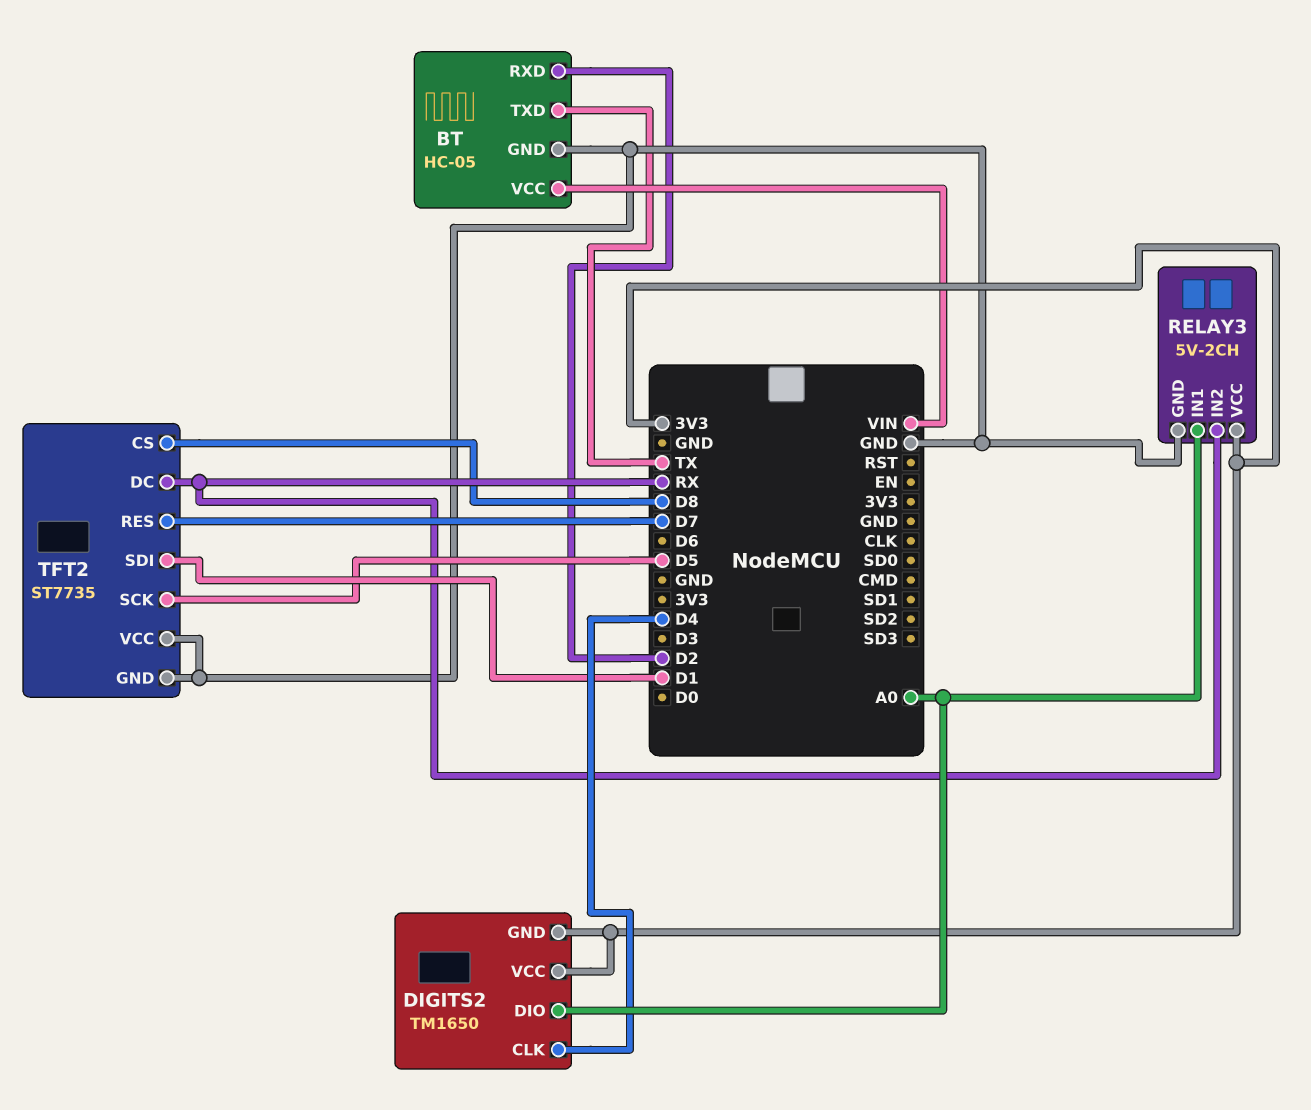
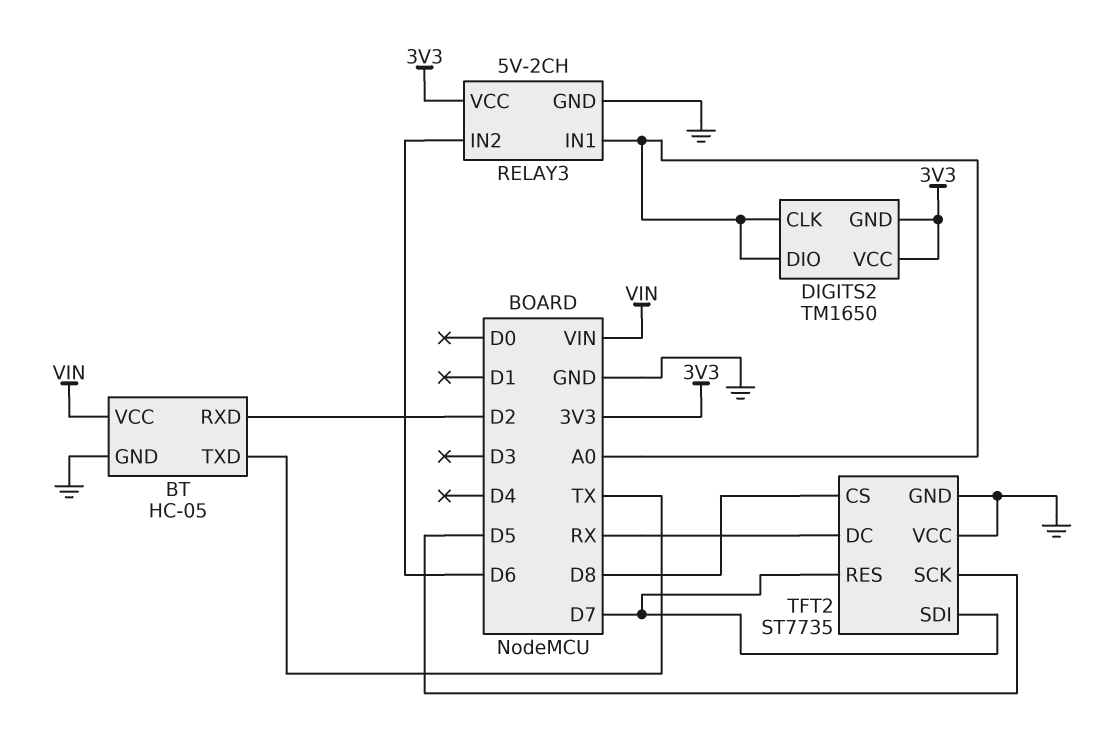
DIGITS2 pin CLK: D4 -> A0
RELAY3 pin IN2: RX -> D6
TFT2 pin SDI: D1 -> D7

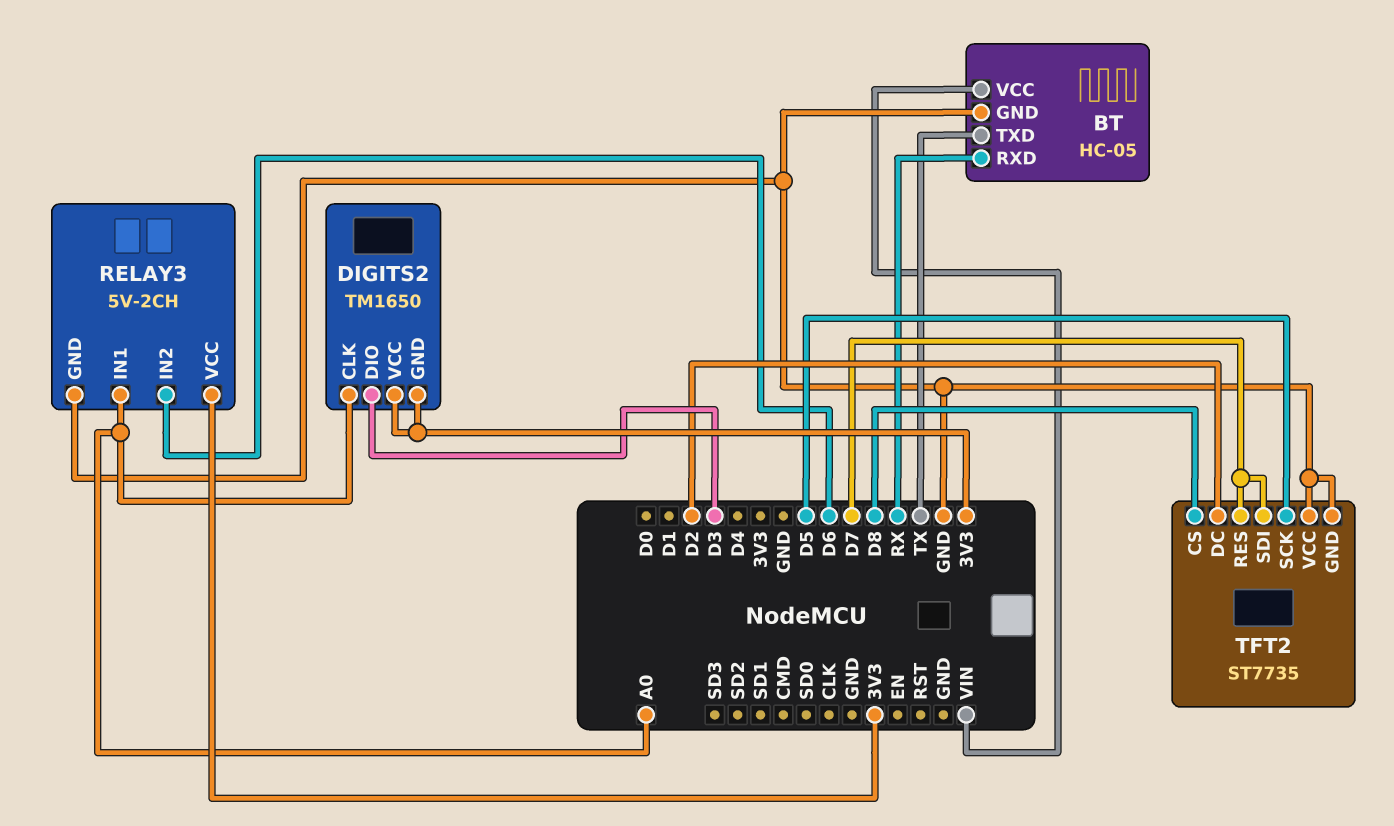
BT pin RXD: D2 -> RX
DIGITS2 pin DIO: A0 -> D3
TFT2 pin DC: RX -> D2

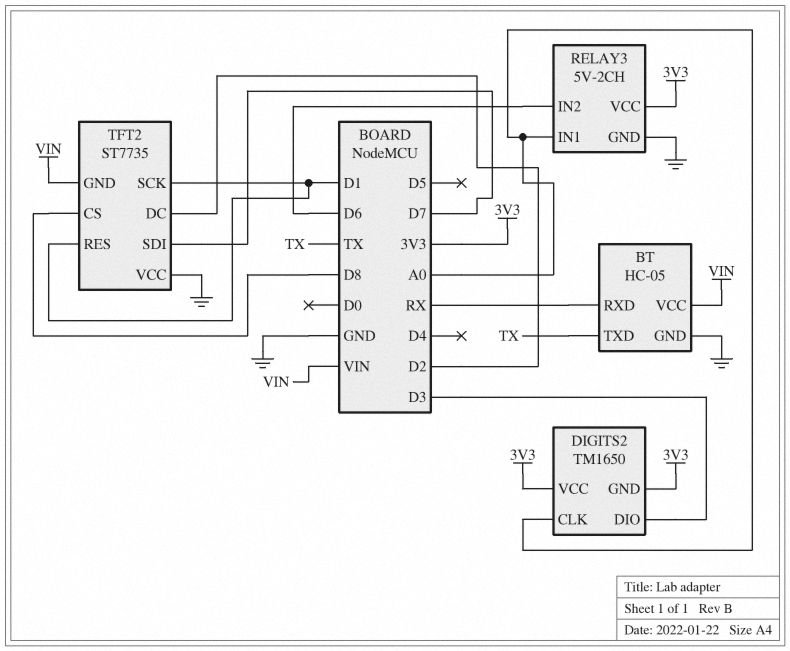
TFT2 pin GND: GND -> VIN
TFT2 pin RES: D7 -> D1
TFT2 pin SCK: D5 -> D1

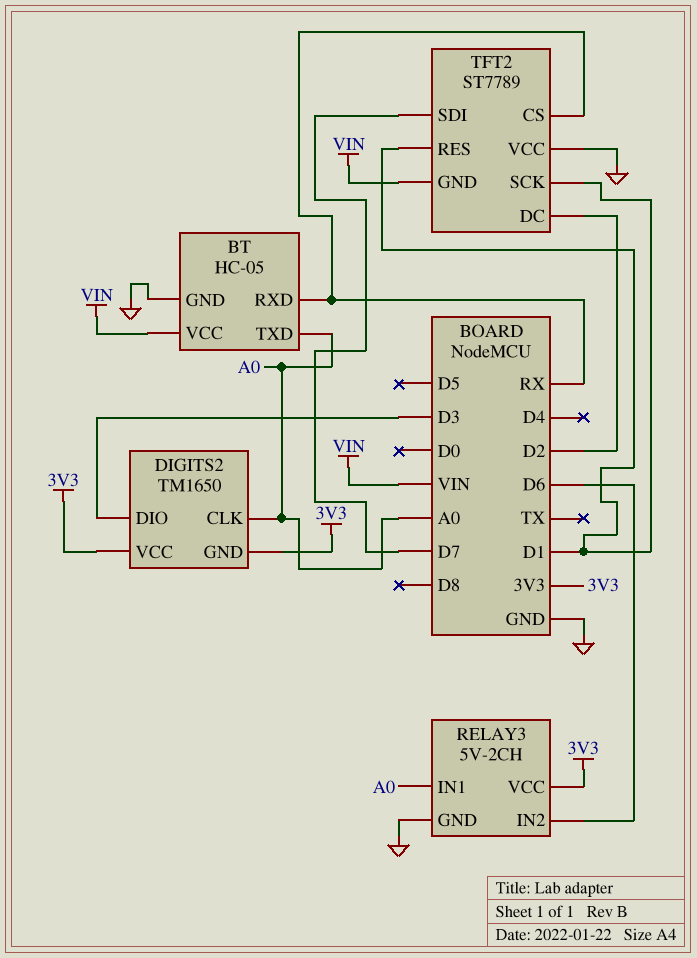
BT pin TXD: TX -> A0
TFT2: ST7735 -> ST7789
TFT2 pin CS: D8 -> RX

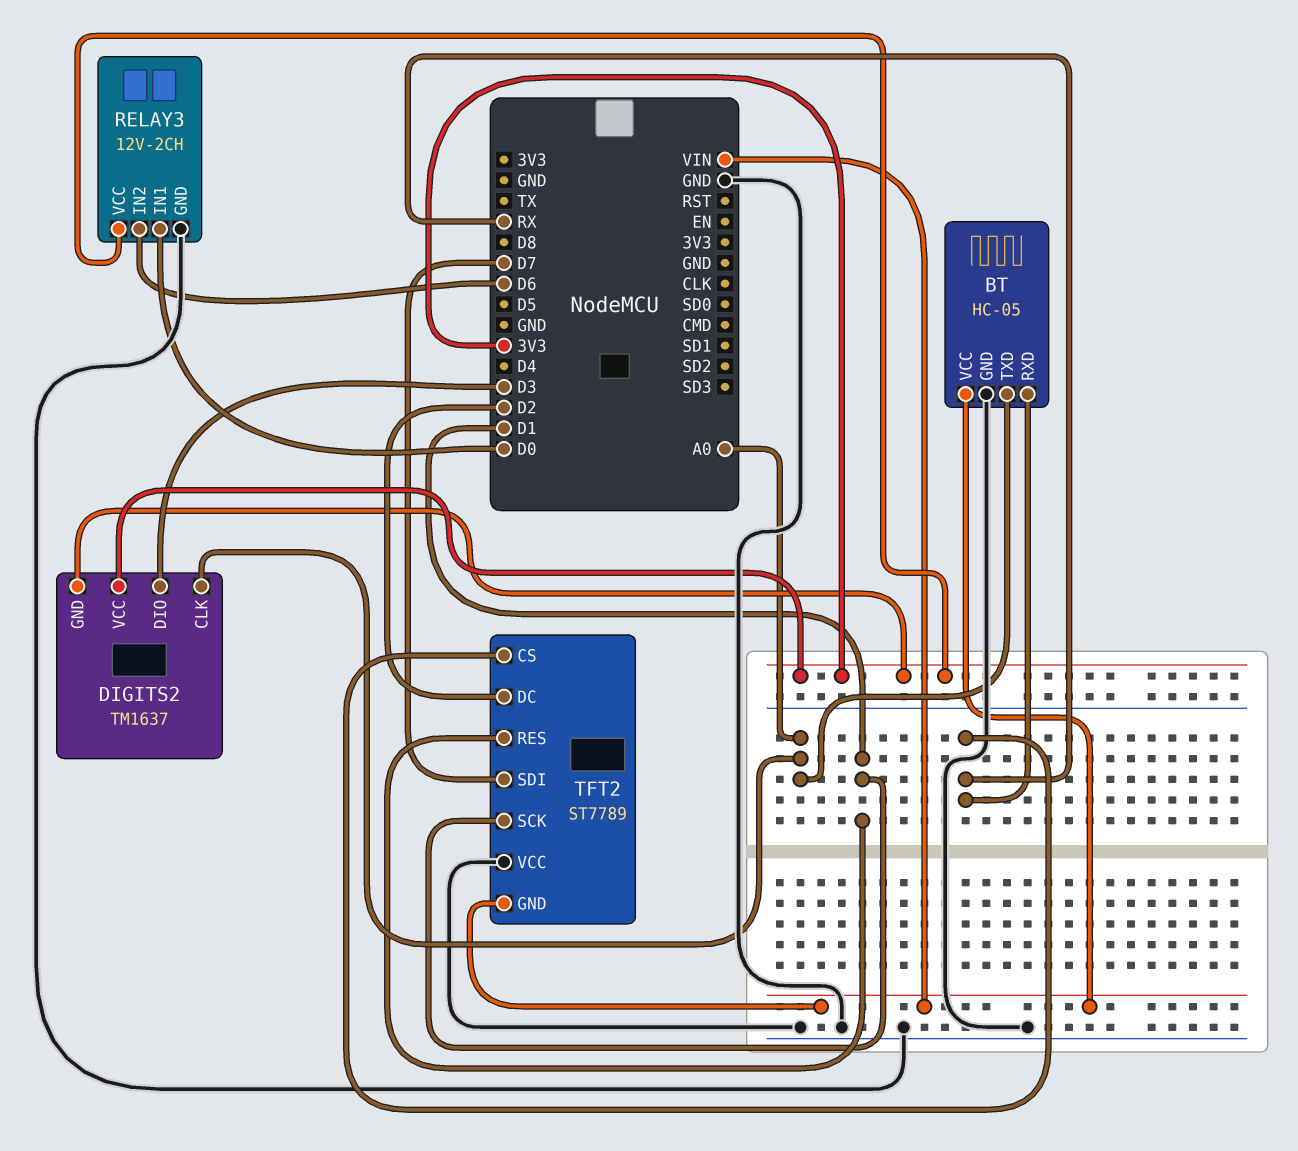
DIGITS2: TM1650 -> TM1637
RELAY3: 5V-2CH -> 12V-2CH
RELAY3 pin IN1: A0 -> D0

